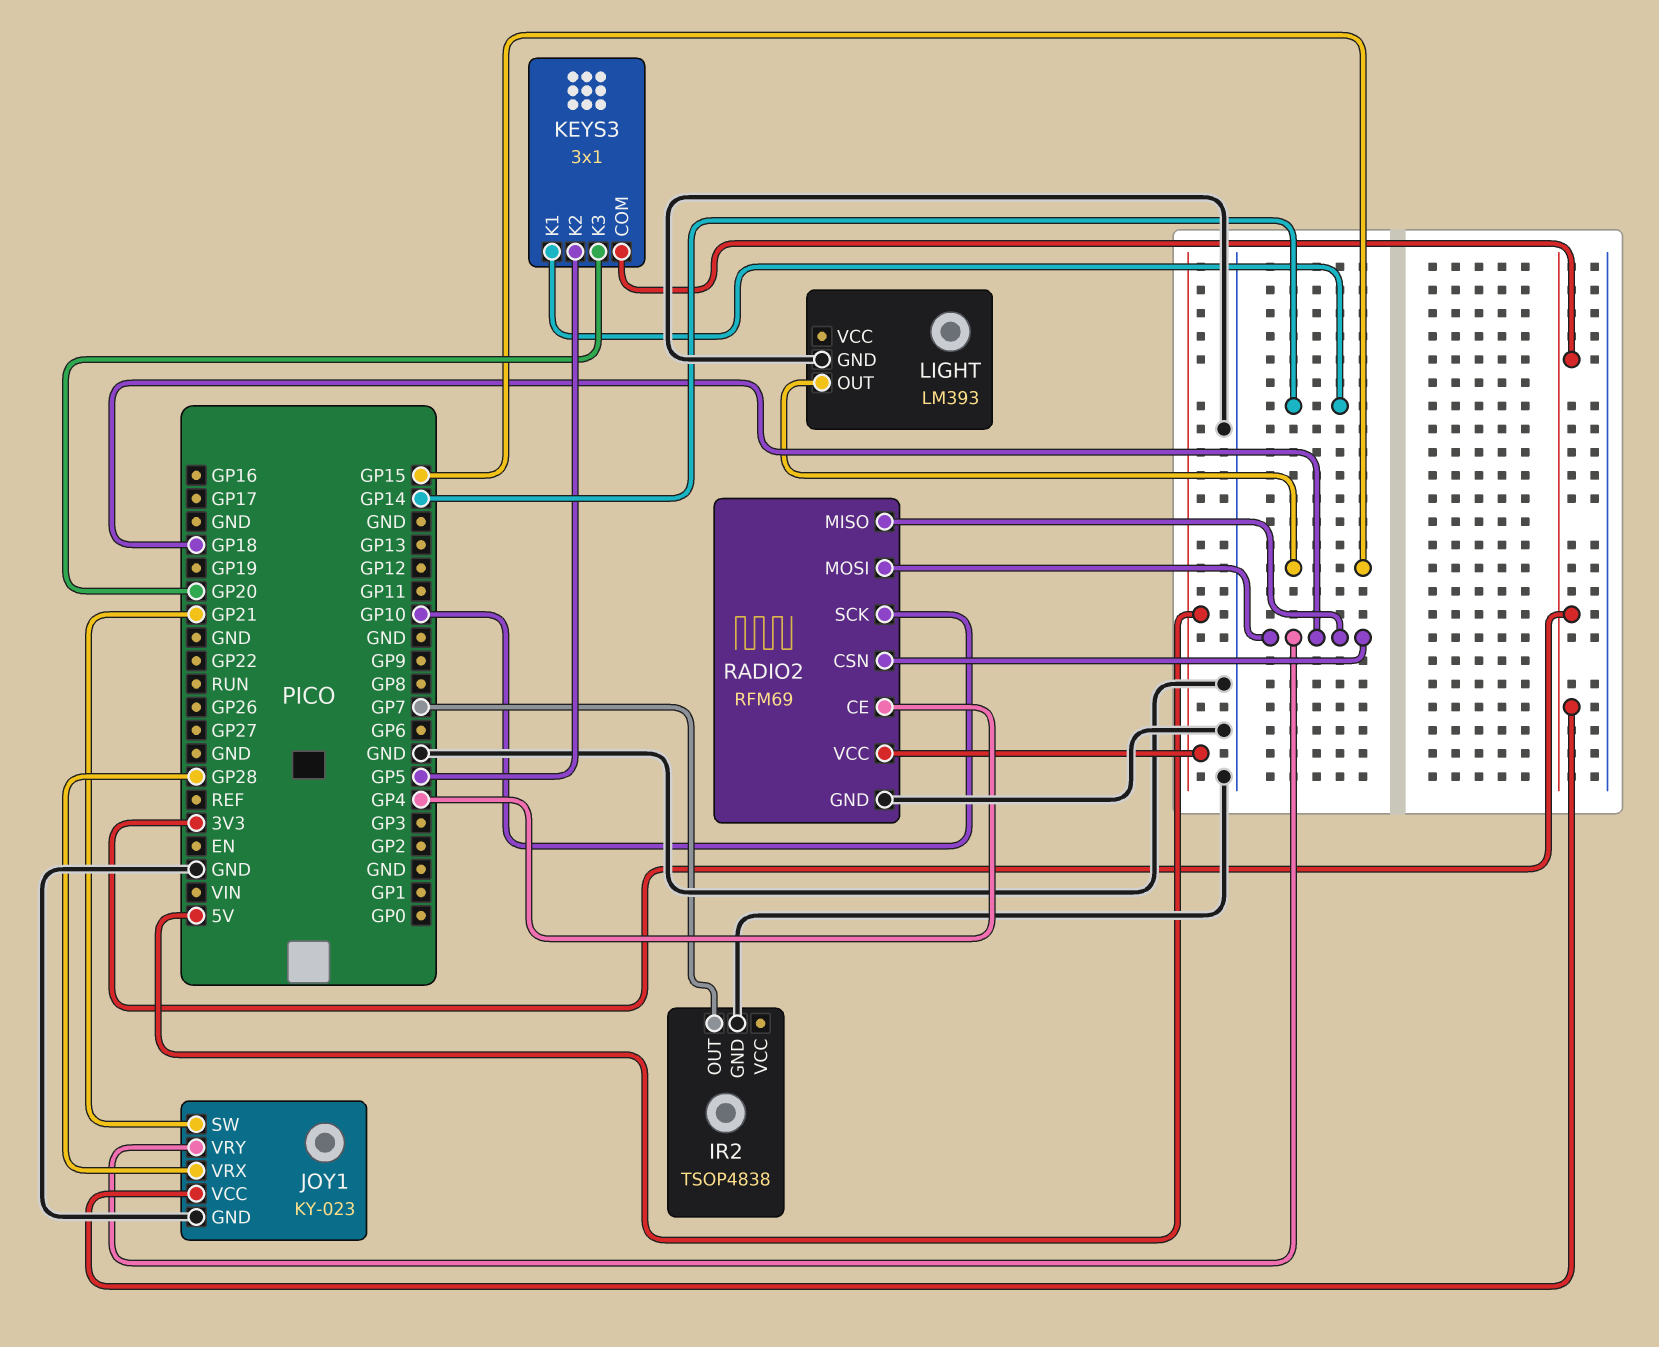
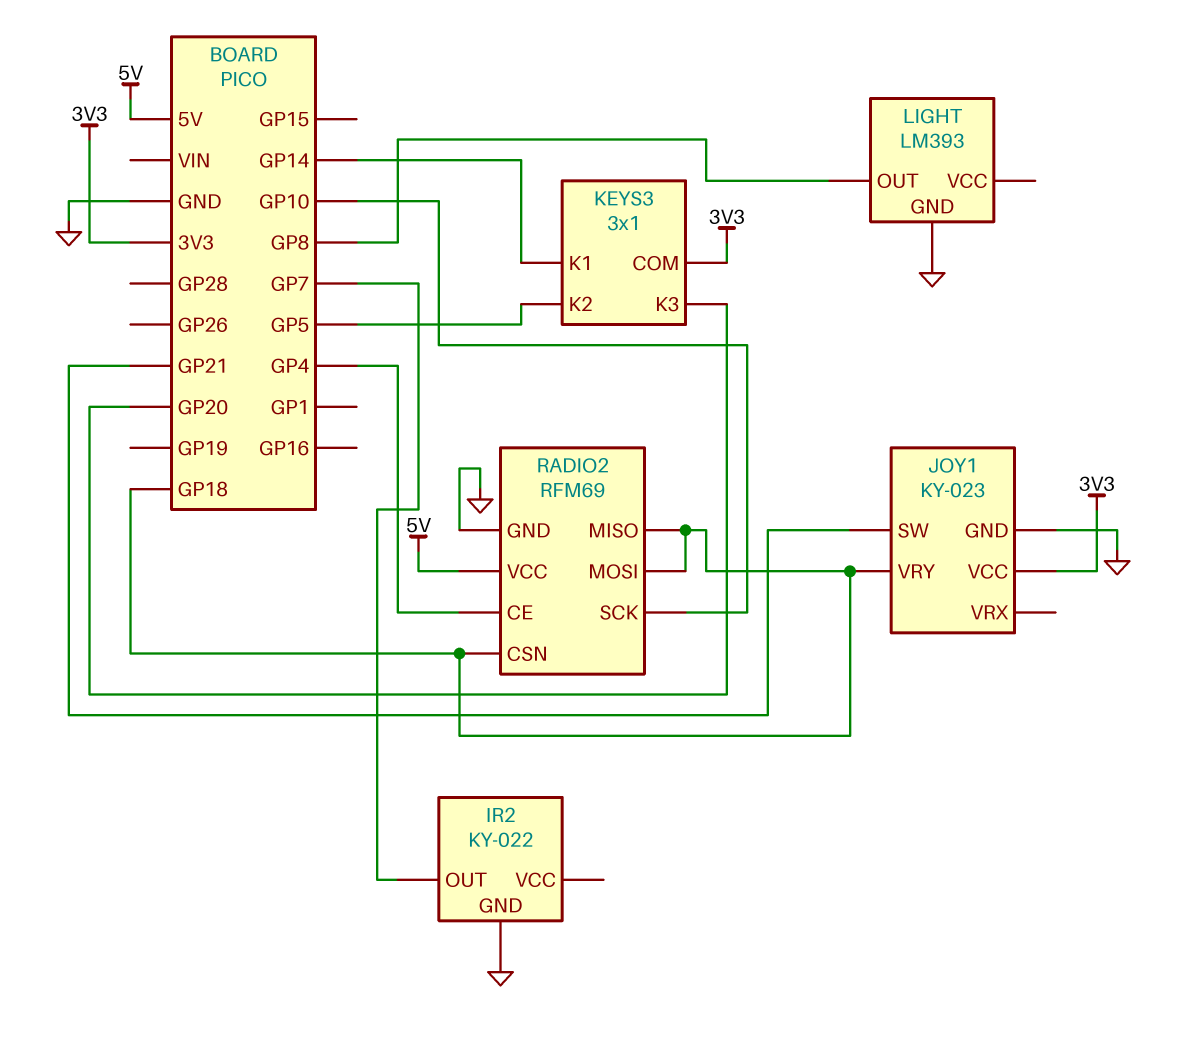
IR2: TSOP4838 -> KY-022
JOY1 pin VRX: GP28 -> none
LIGHT pin OUT: GP15 -> GP8

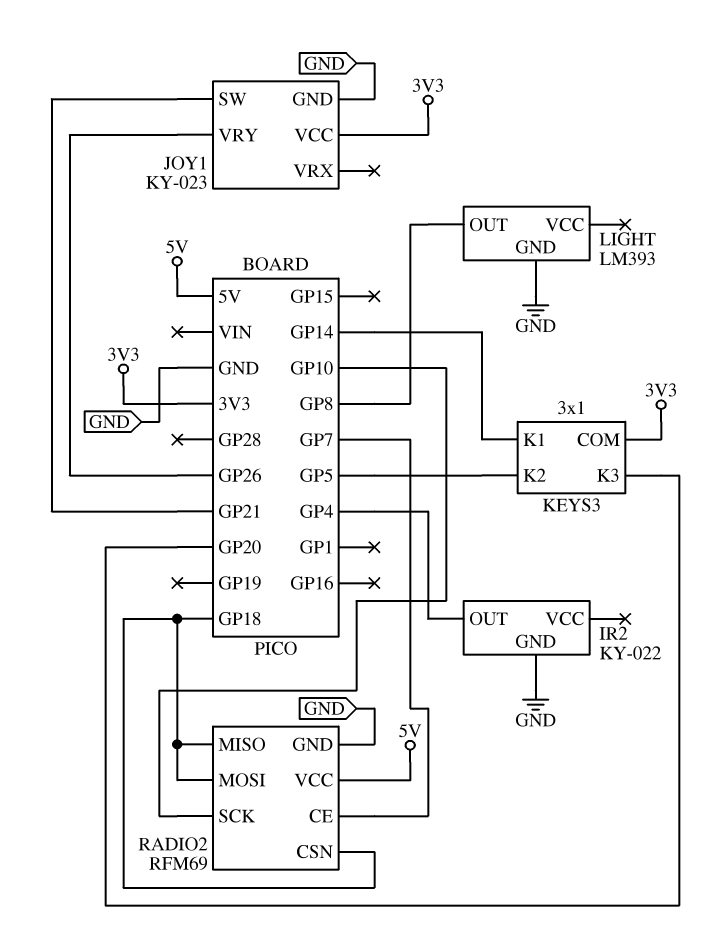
IR2 pin OUT: GP7 -> GP4
JOY1 pin VRY: GP18 -> GP26
RADIO2 pin CE: GP4 -> GP7

